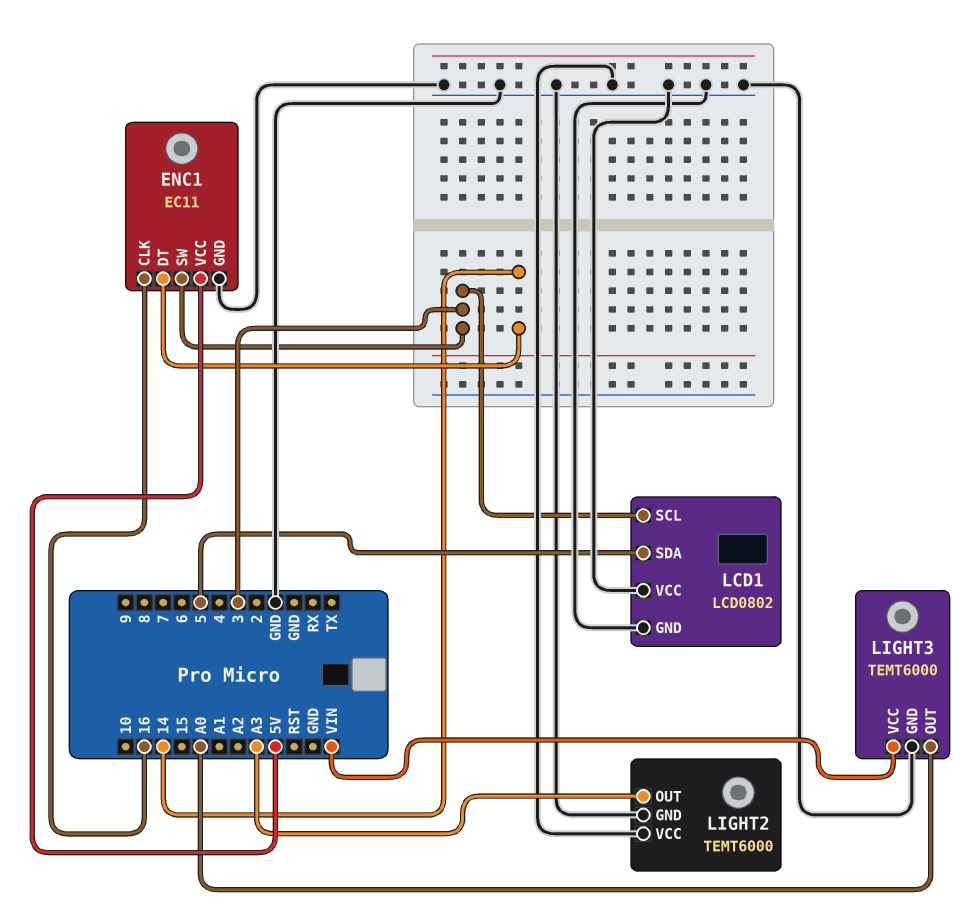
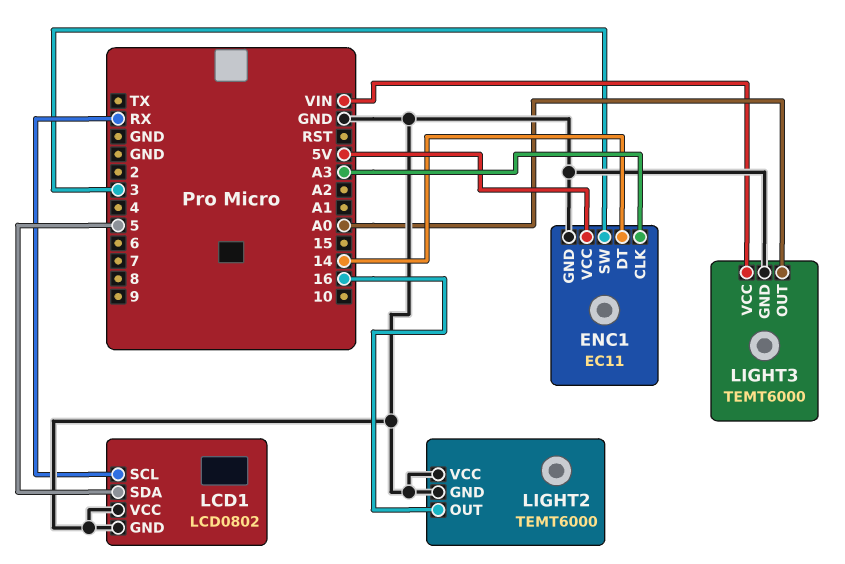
ENC1 pin CLK: 16 -> A3
LCD1 pin SCL: 3 -> RX
LIGHT2 pin OUT: A3 -> 16

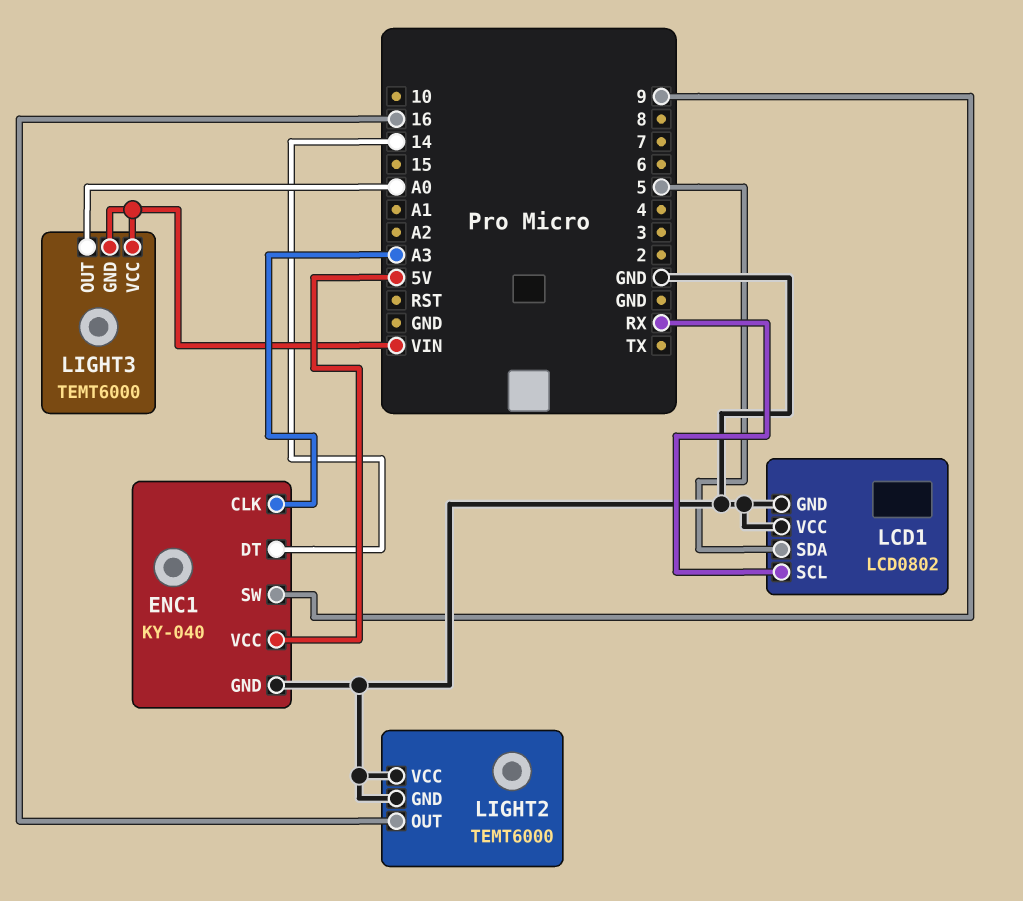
ENC1: EC11 -> KY-040
ENC1 pin SW: 3 -> 9
LIGHT3 pin GND: GND -> VIN

